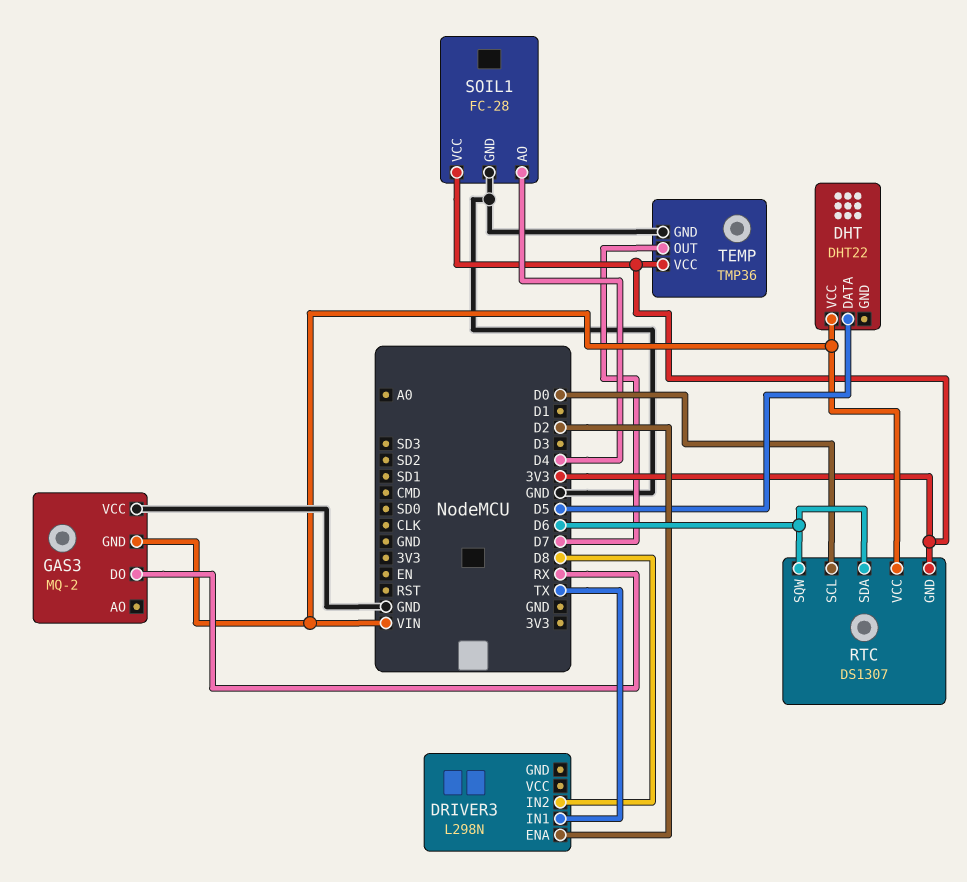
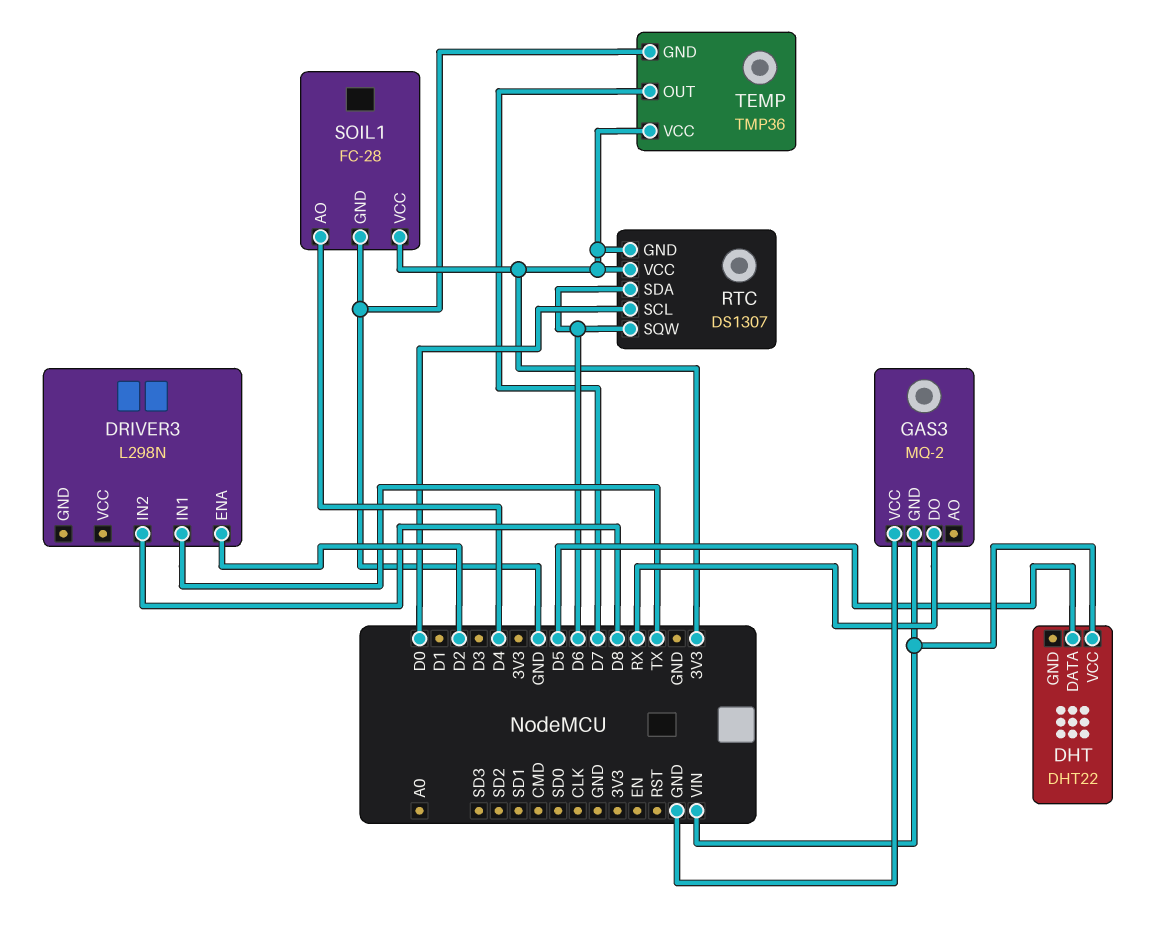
RTC pin VCC: VIN -> 3V3

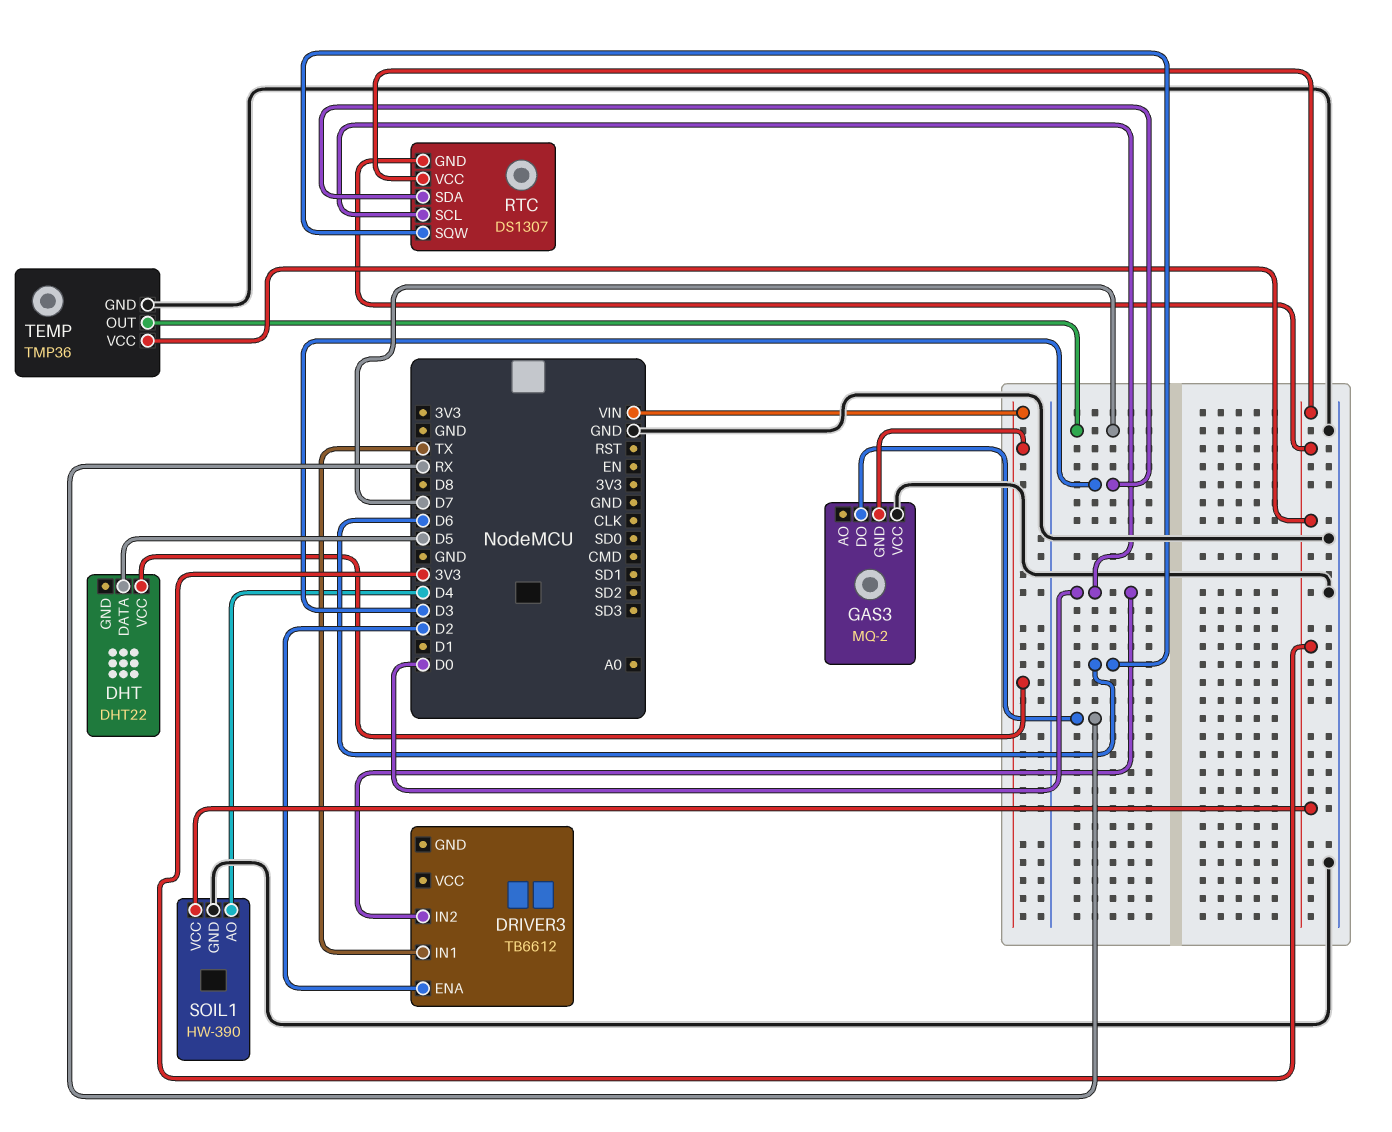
DRIVER3: L298N -> TB6612
DRIVER3 pin IN2: D8 -> D0
RTC pin SDA: D6 -> D3
SOIL1: FC-28 -> HW-390

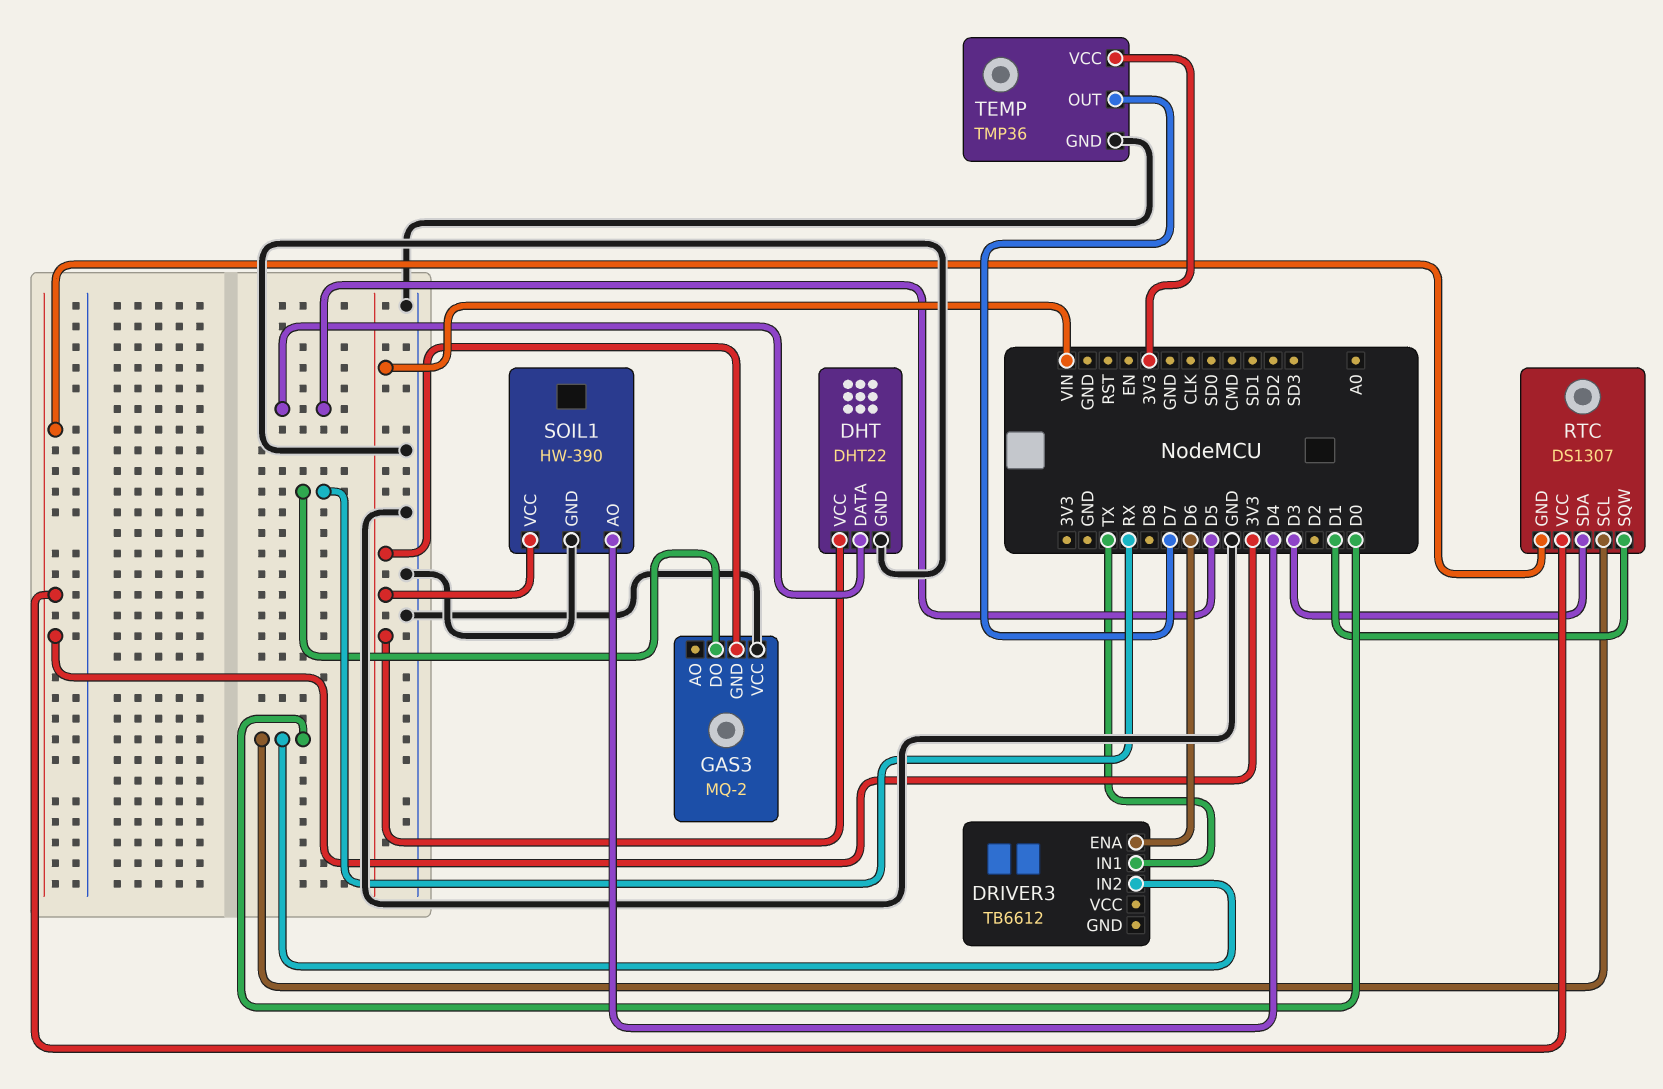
DHT pin GND: none -> GND
DRIVER3 pin ENA: D2 -> D6
RTC pin SQW: D6 -> D1
SOIL1 pin VCC: 3V3 -> VIN

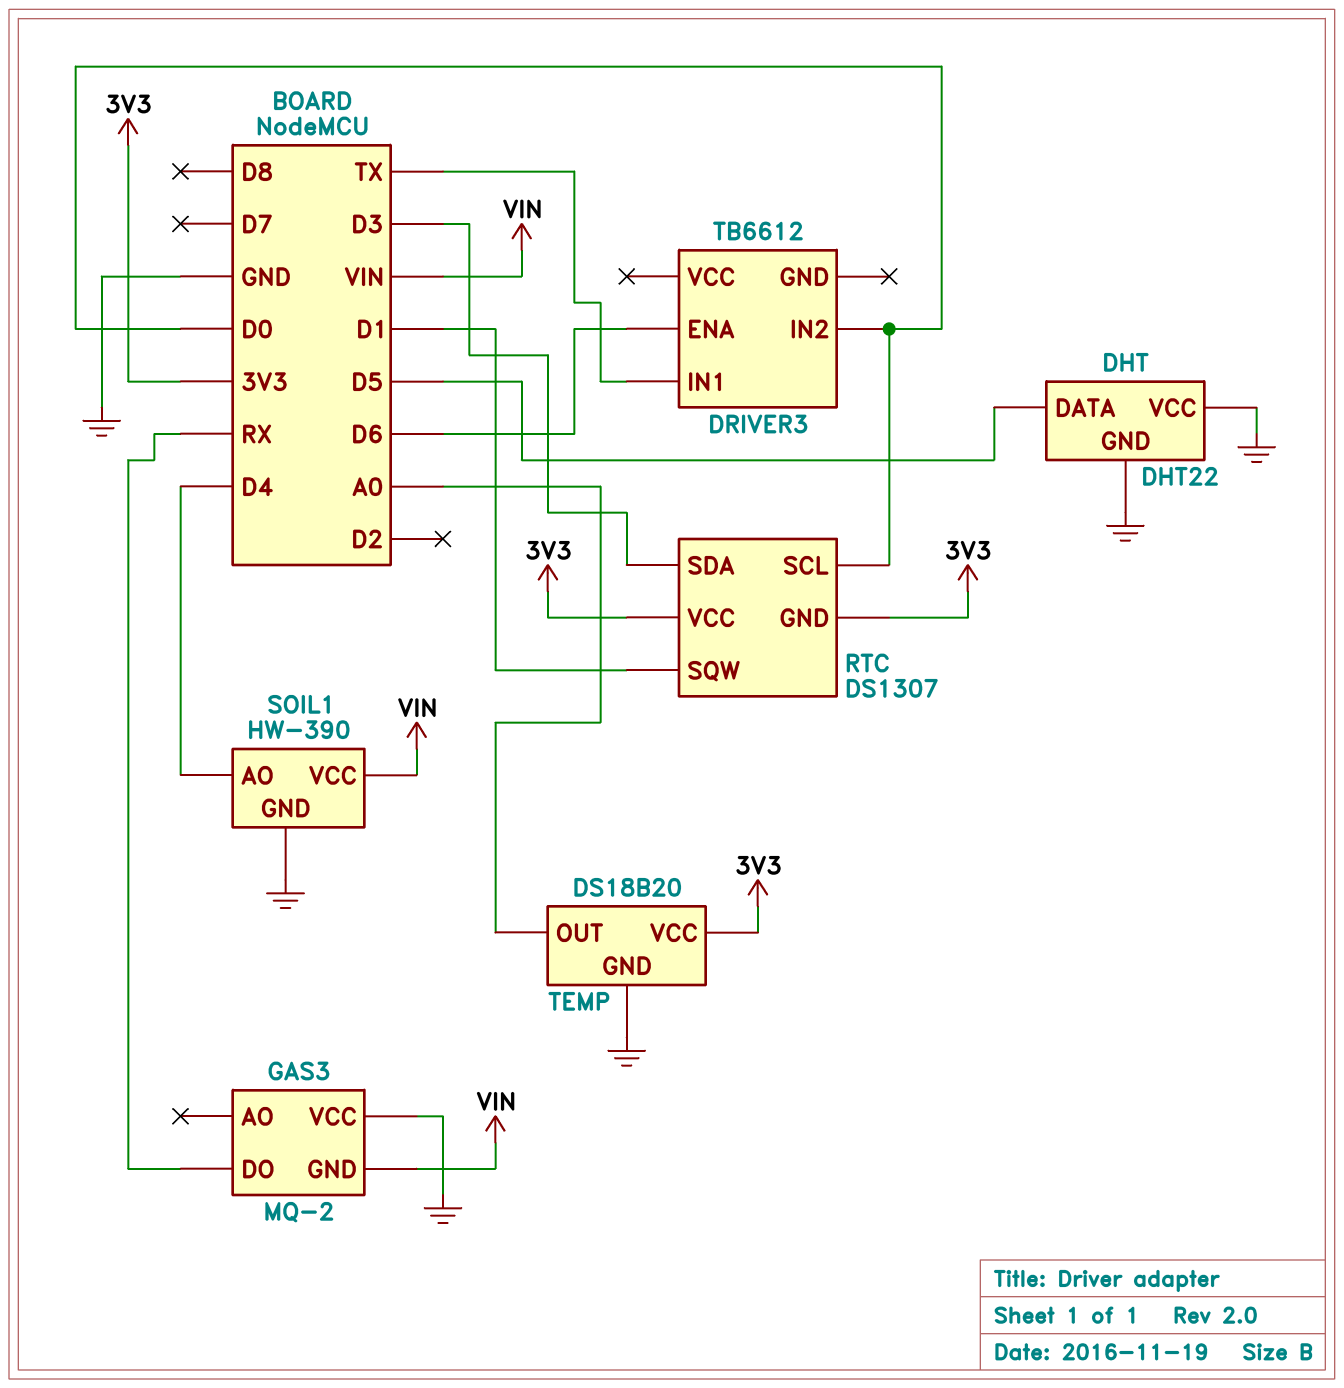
DHT pin VCC: VIN -> GND
TEMP: TMP36 -> DS18B20
TEMP pin OUT: D7 -> A0

